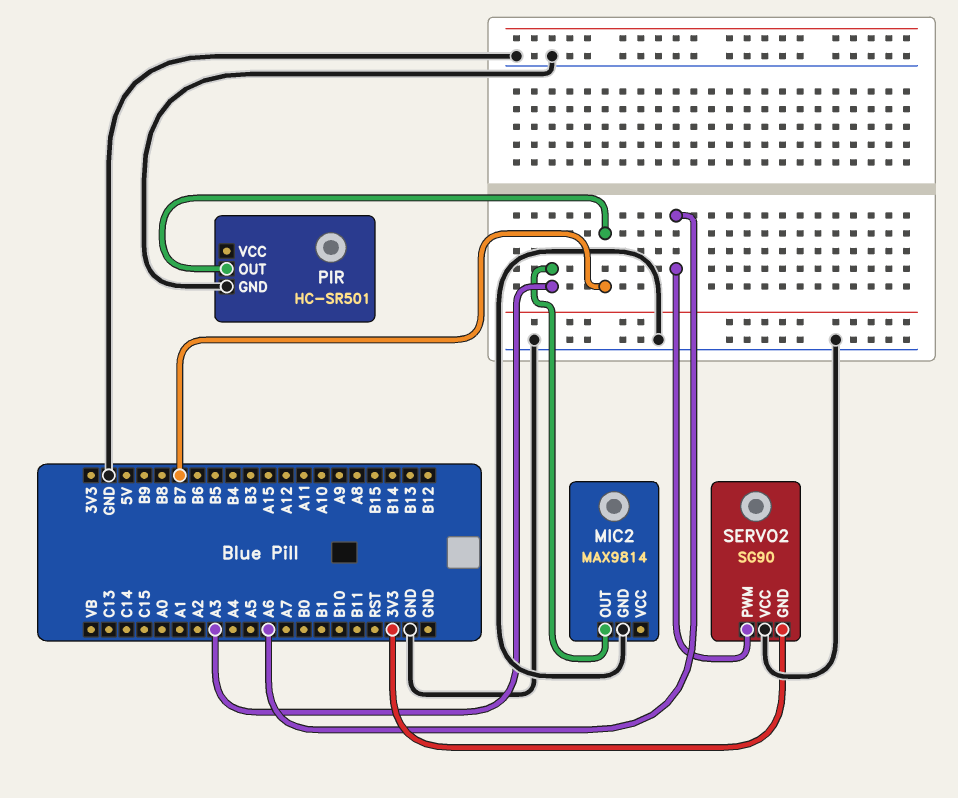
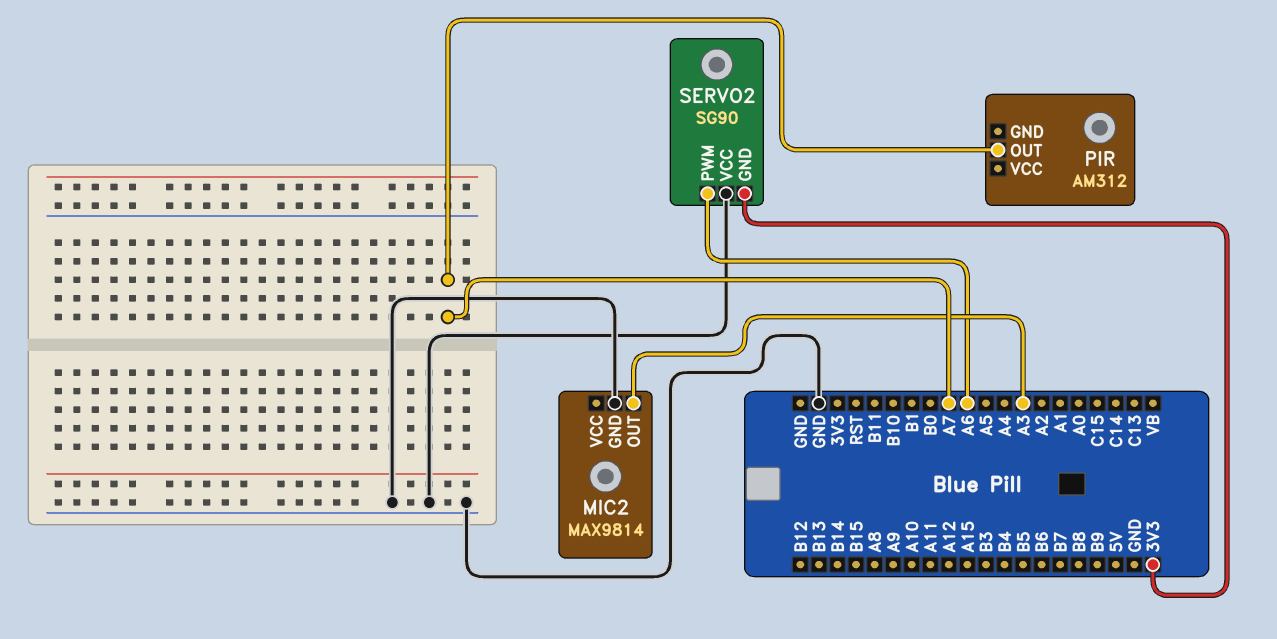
PIR: HC-SR501 -> AM312
PIR pin GND: GND -> none
PIR pin OUT: B7 -> A7

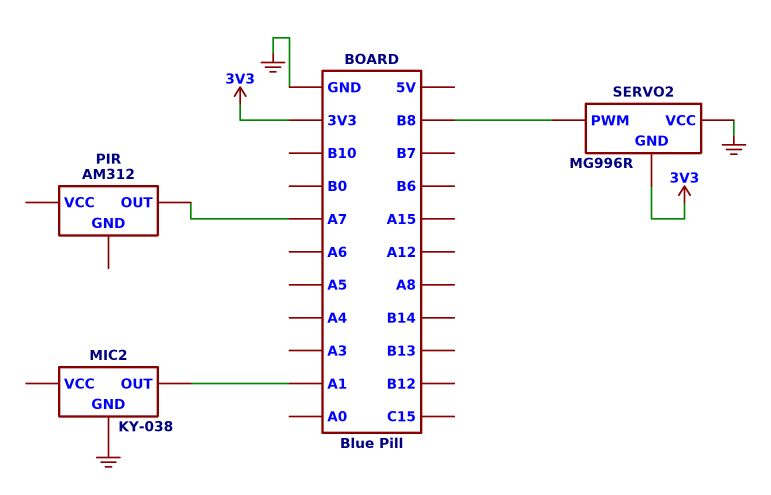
MIC2: MAX9814 -> KY-038
MIC2 pin OUT: A3 -> A1
SERVO2: SG90 -> MG996R
SERVO2 pin PWM: A6 -> B8

